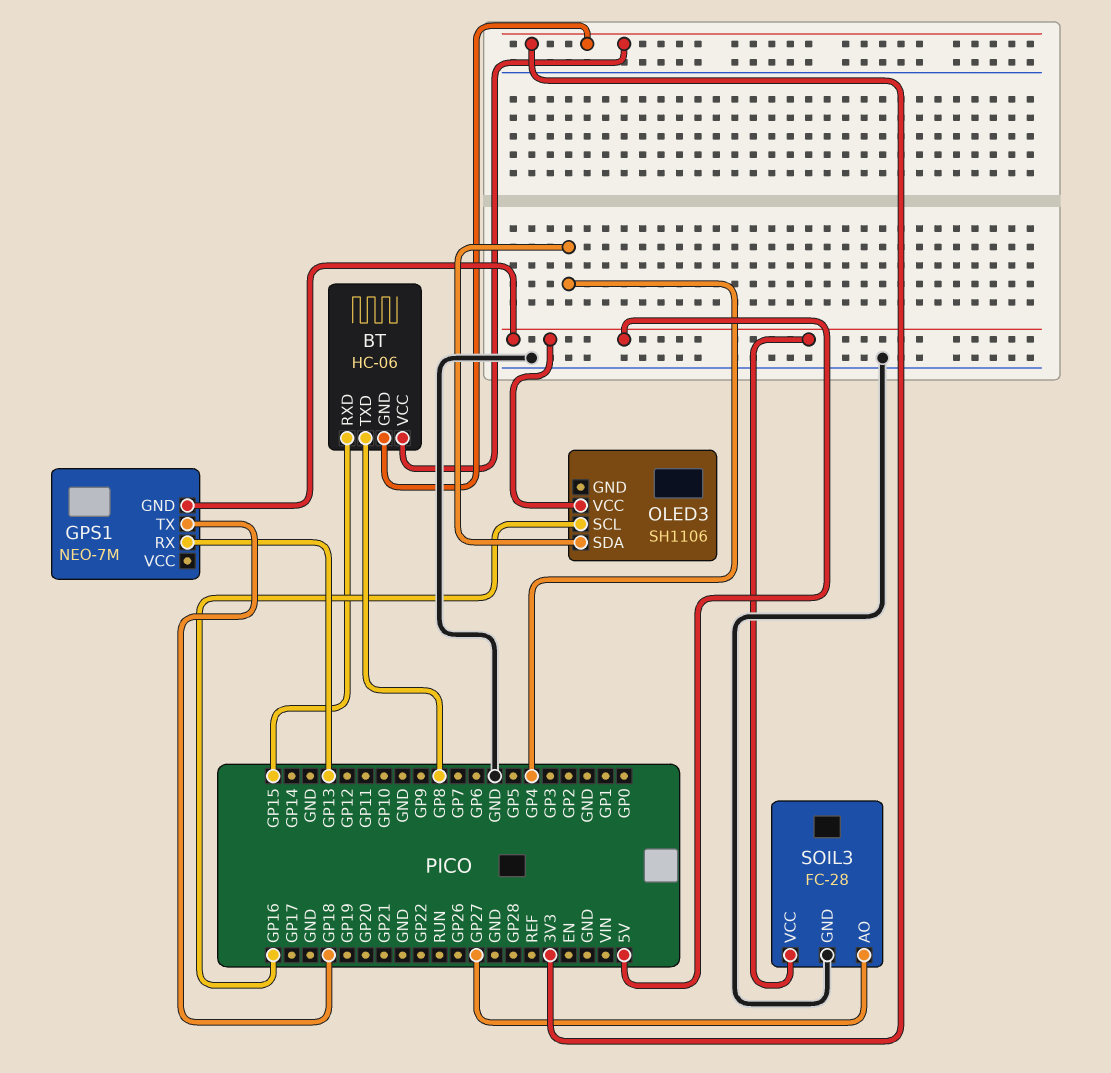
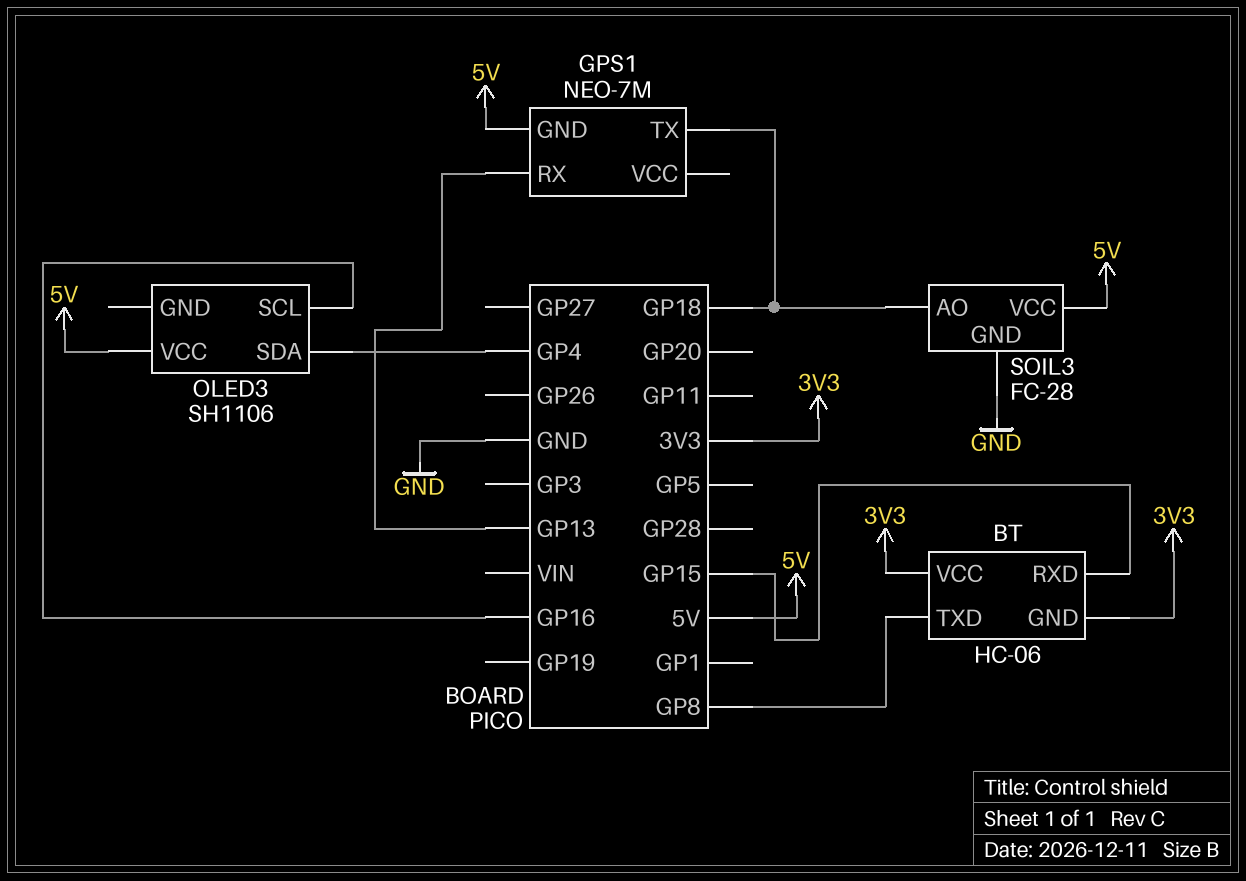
SOIL3 pin AO: GP27 -> GP18

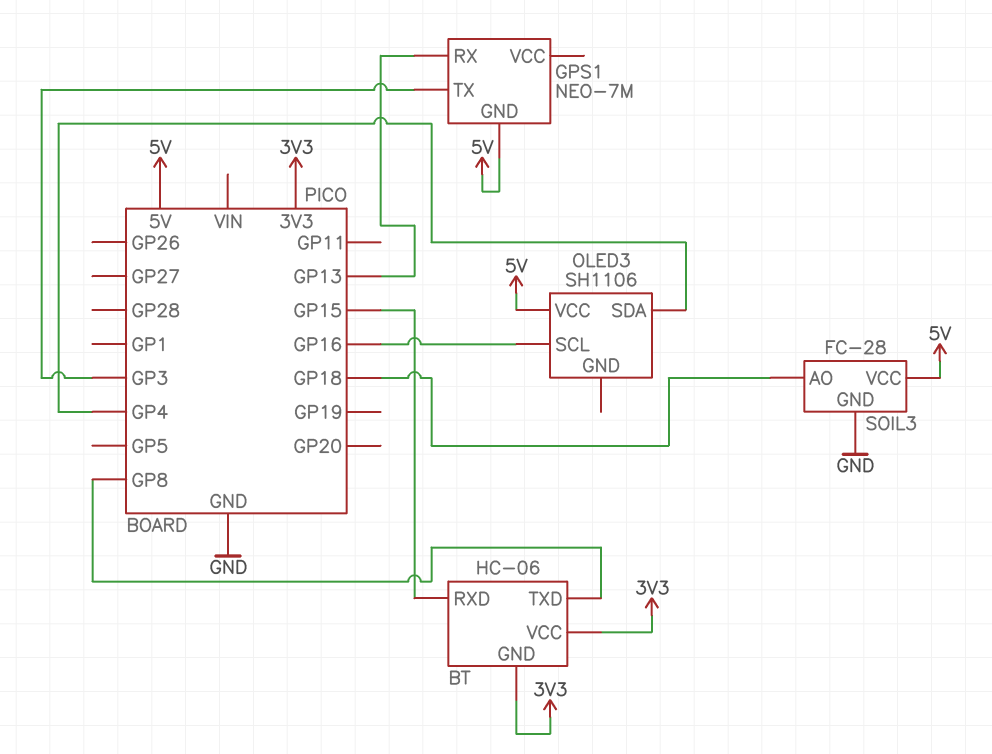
GPS1 pin TX: GP18 -> GP3

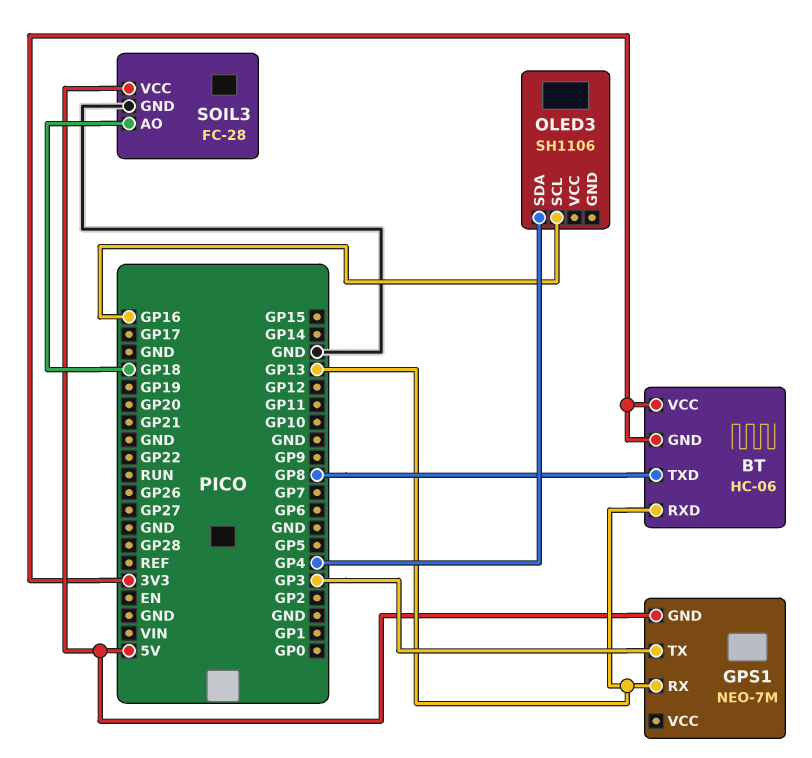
BT pin RXD: GP15 -> GP13
OLED3 pin VCC: 5V -> none

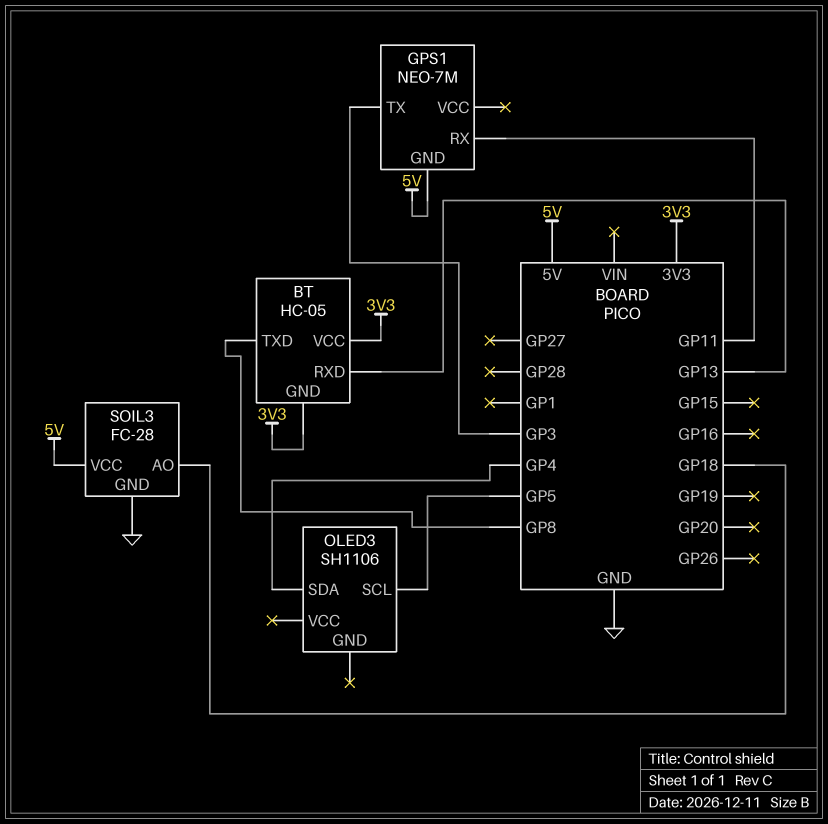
BT: HC-06 -> HC-05
GPS1 pin RX: GP13 -> GP11
OLED3 pin SCL: GP16 -> GP5

